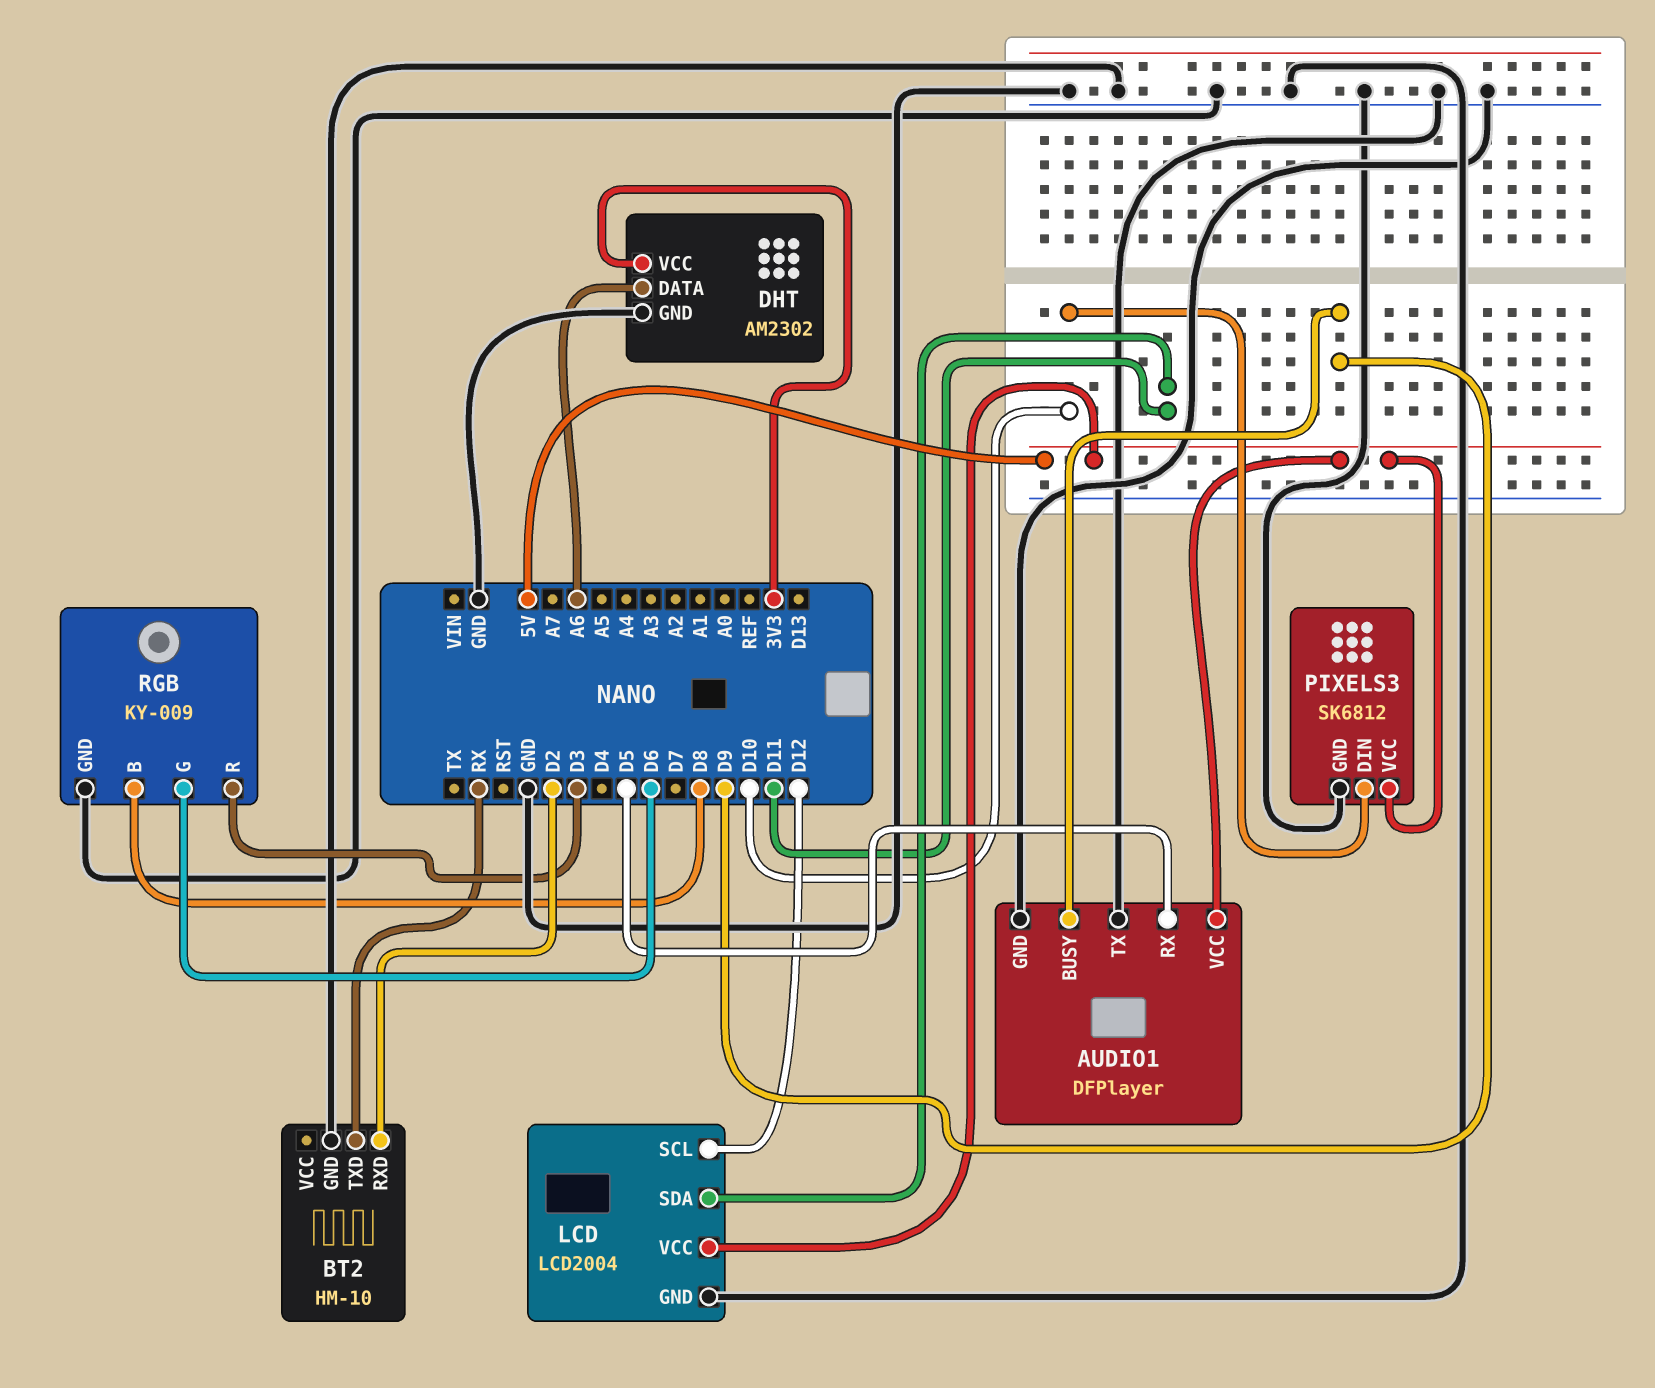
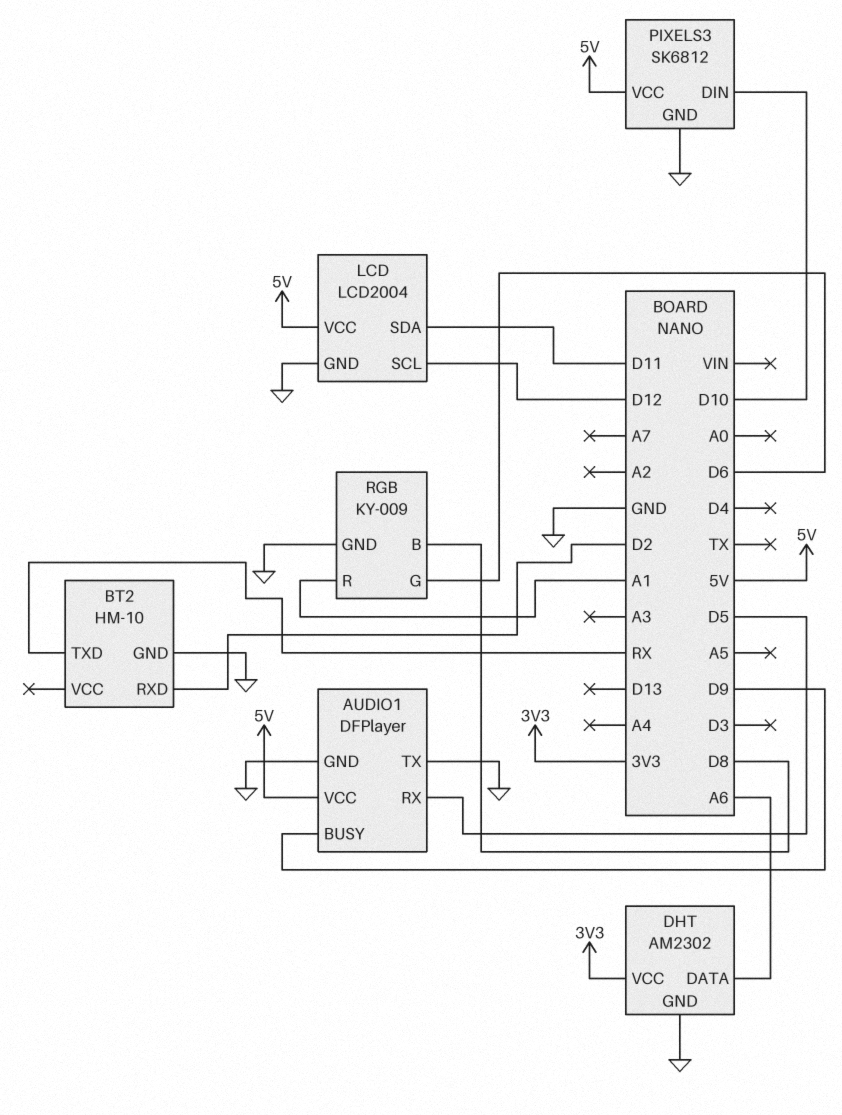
RGB pin R: D3 -> A1

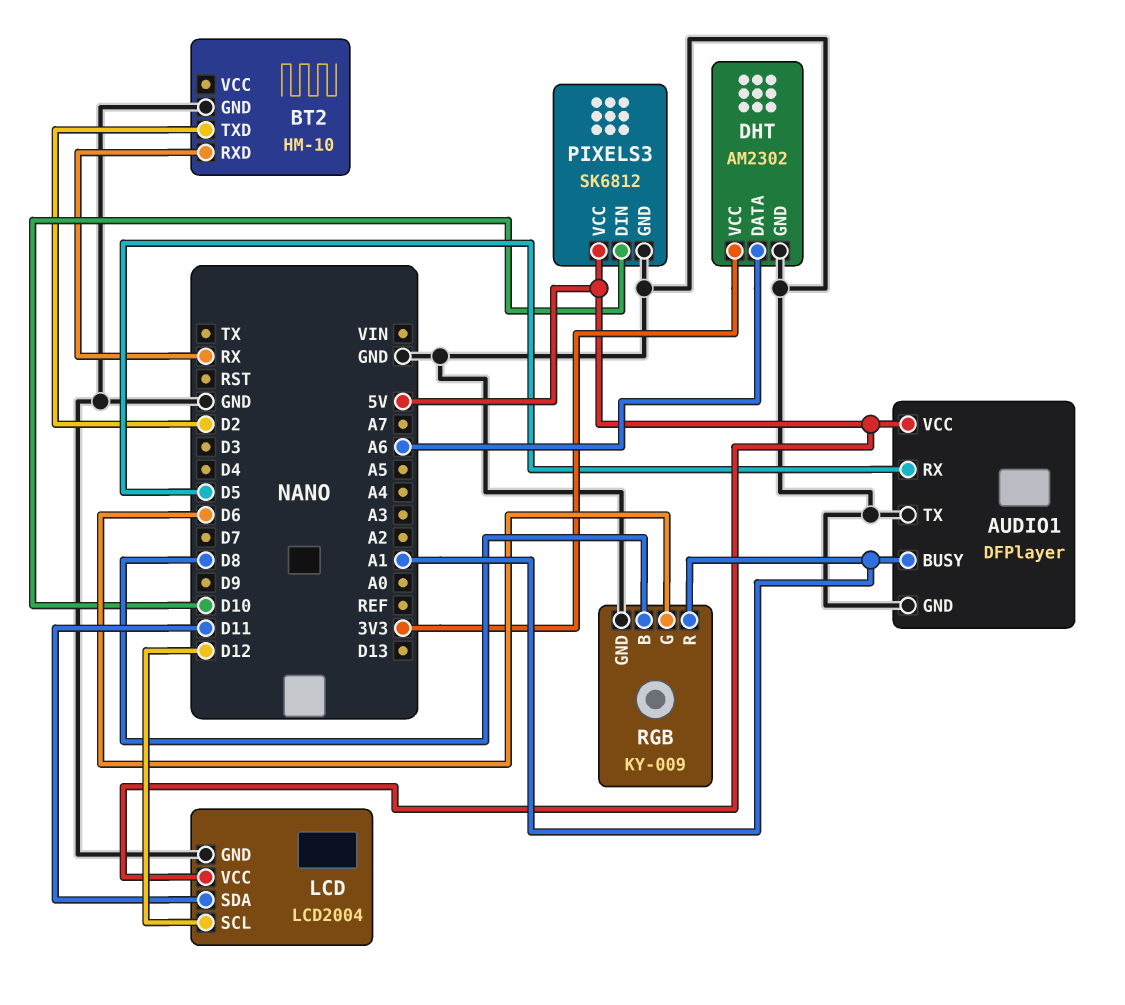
AUDIO1 pin BUSY: D9 -> A1
BT2 pin RXD: D2 -> RX
BT2 pin TXD: RX -> D2

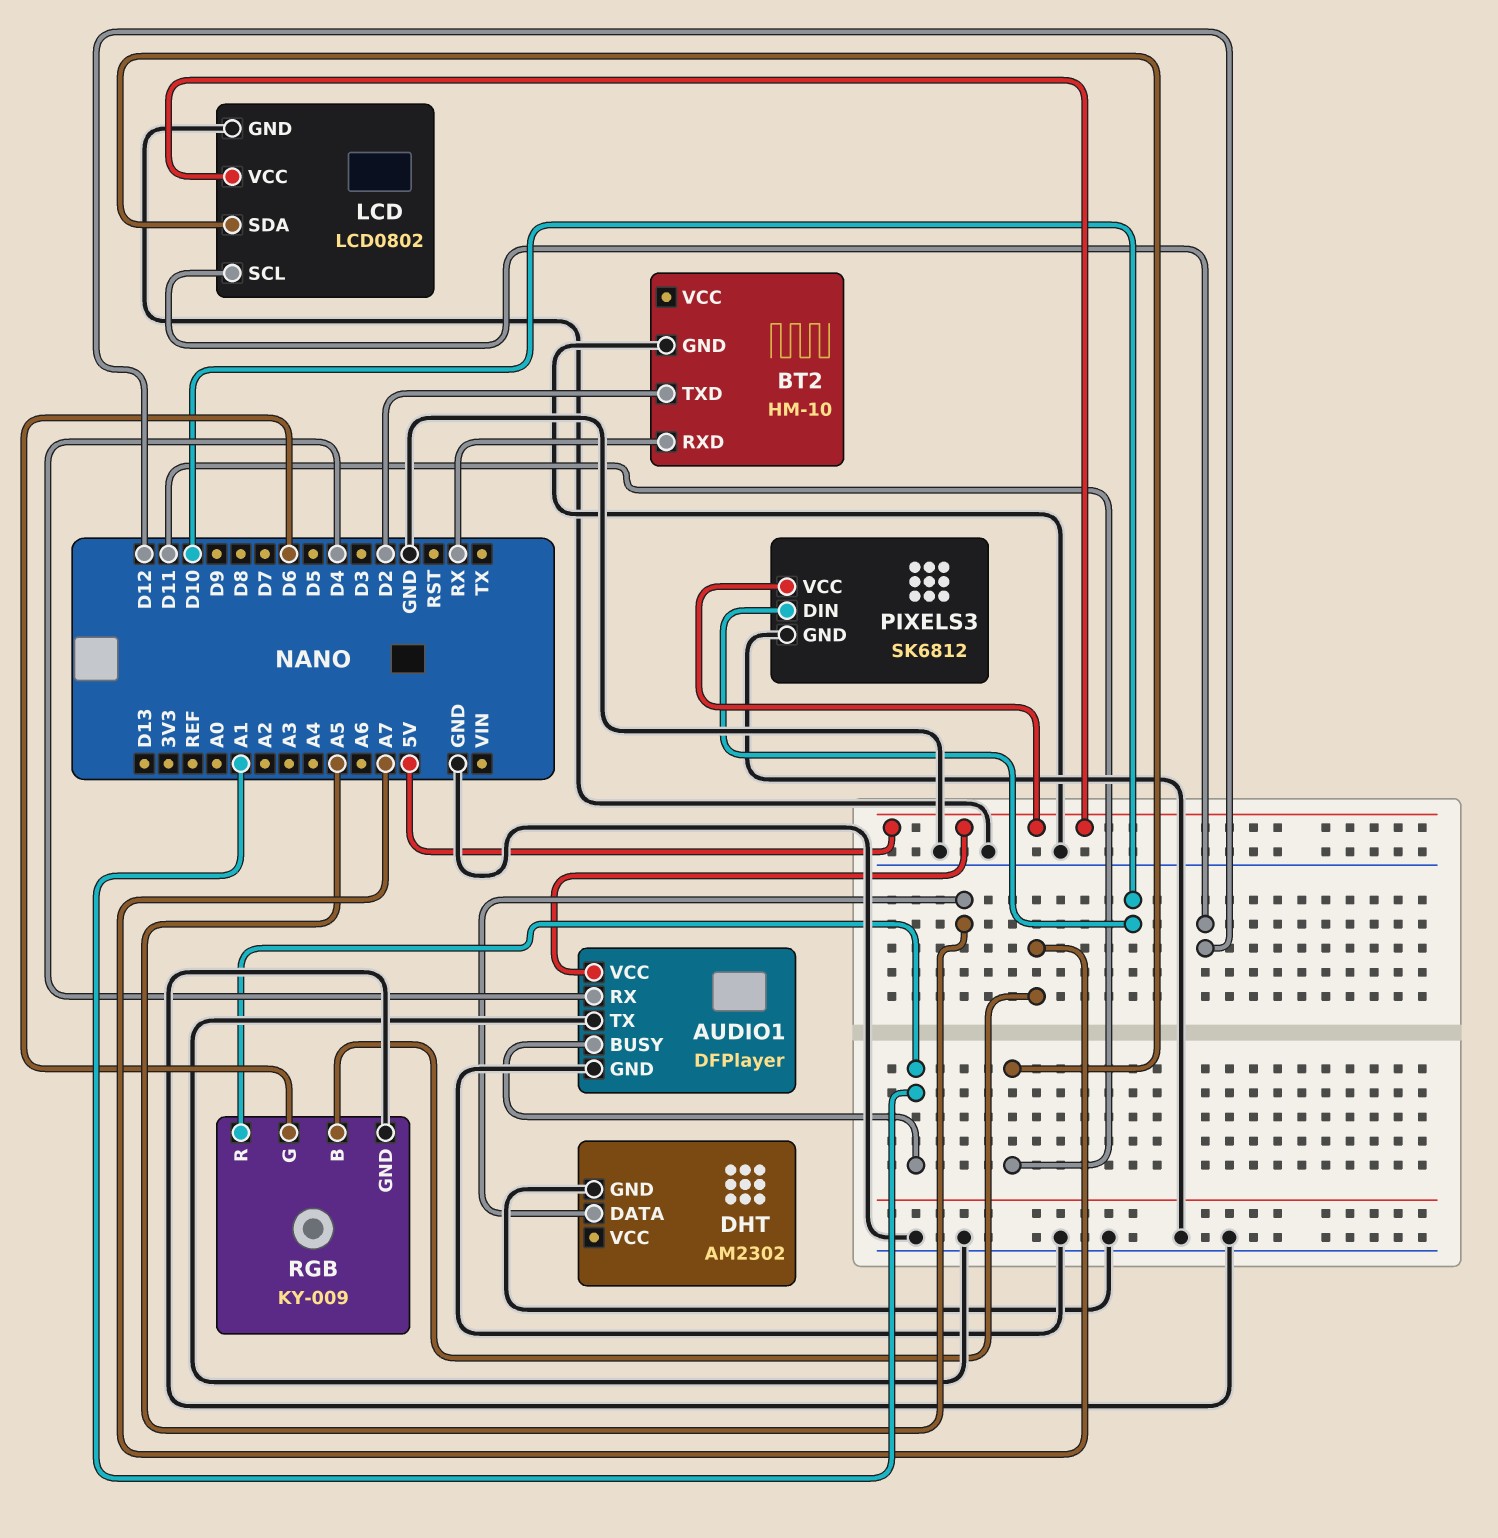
AUDIO1 pin RX: D5 -> D4
DHT pin DATA: A6 -> A5
DHT pin VCC: 3V3 -> none
LCD: LCD2004 -> LCD0802
RGB pin B: D8 -> A7

